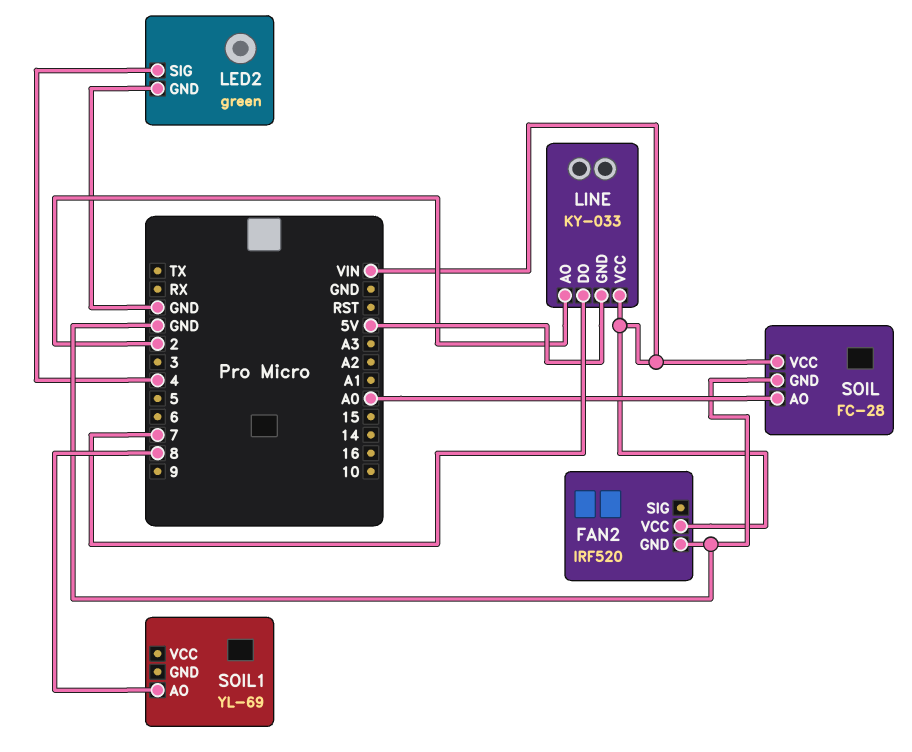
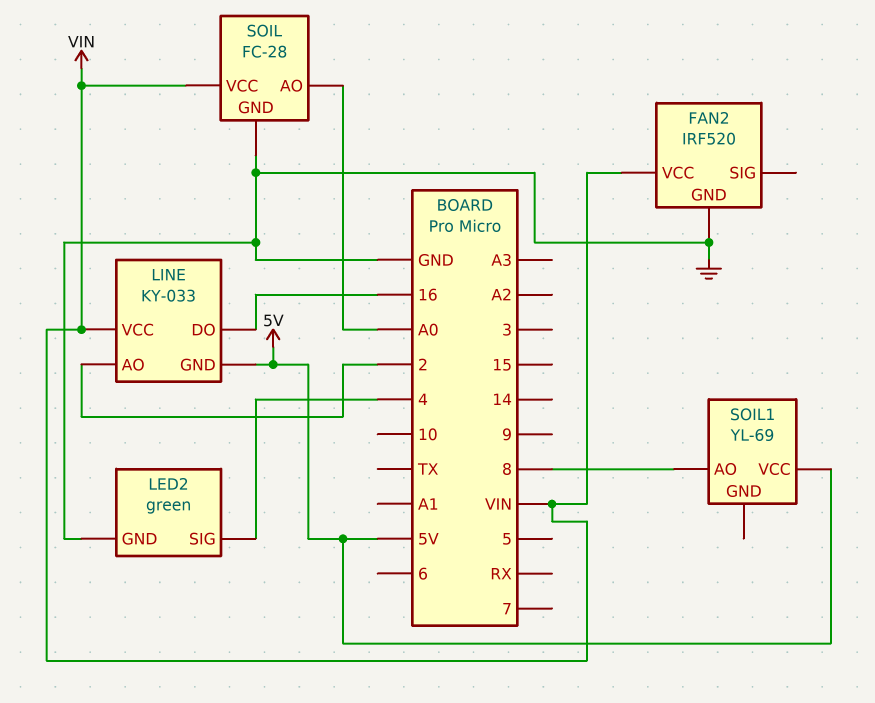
LINE pin DO: 7 -> 16
SOIL1 pin VCC: none -> 5V

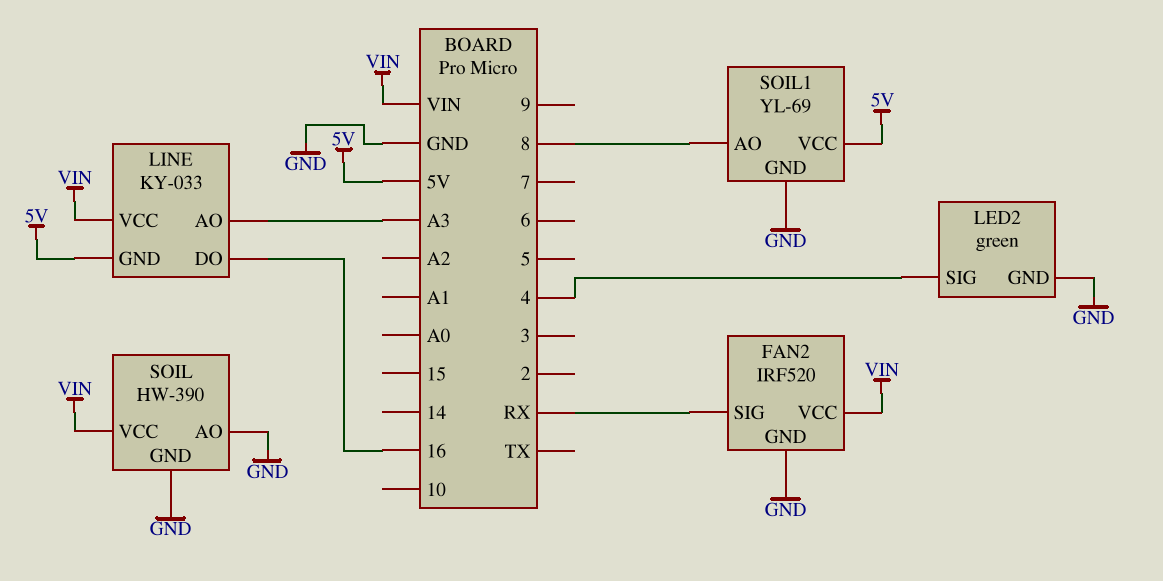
FAN2 pin SIG: none -> RX
LINE pin AO: 2 -> A3
SOIL: FC-28 -> HW-390
SOIL pin AO: A0 -> GND
SOIL1 pin GND: none -> GND

